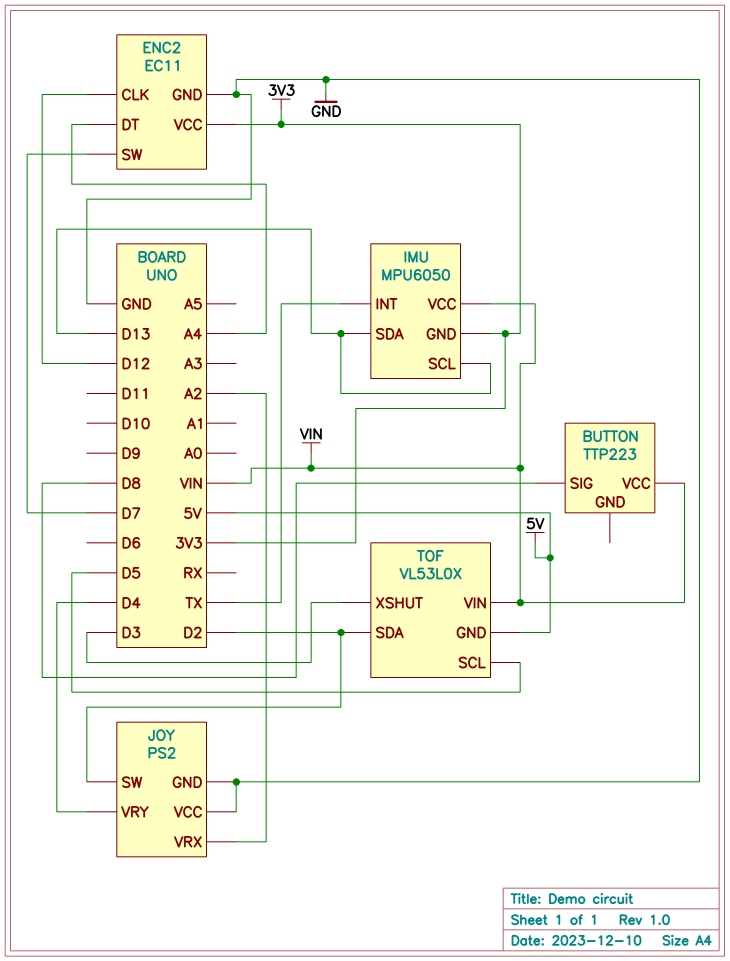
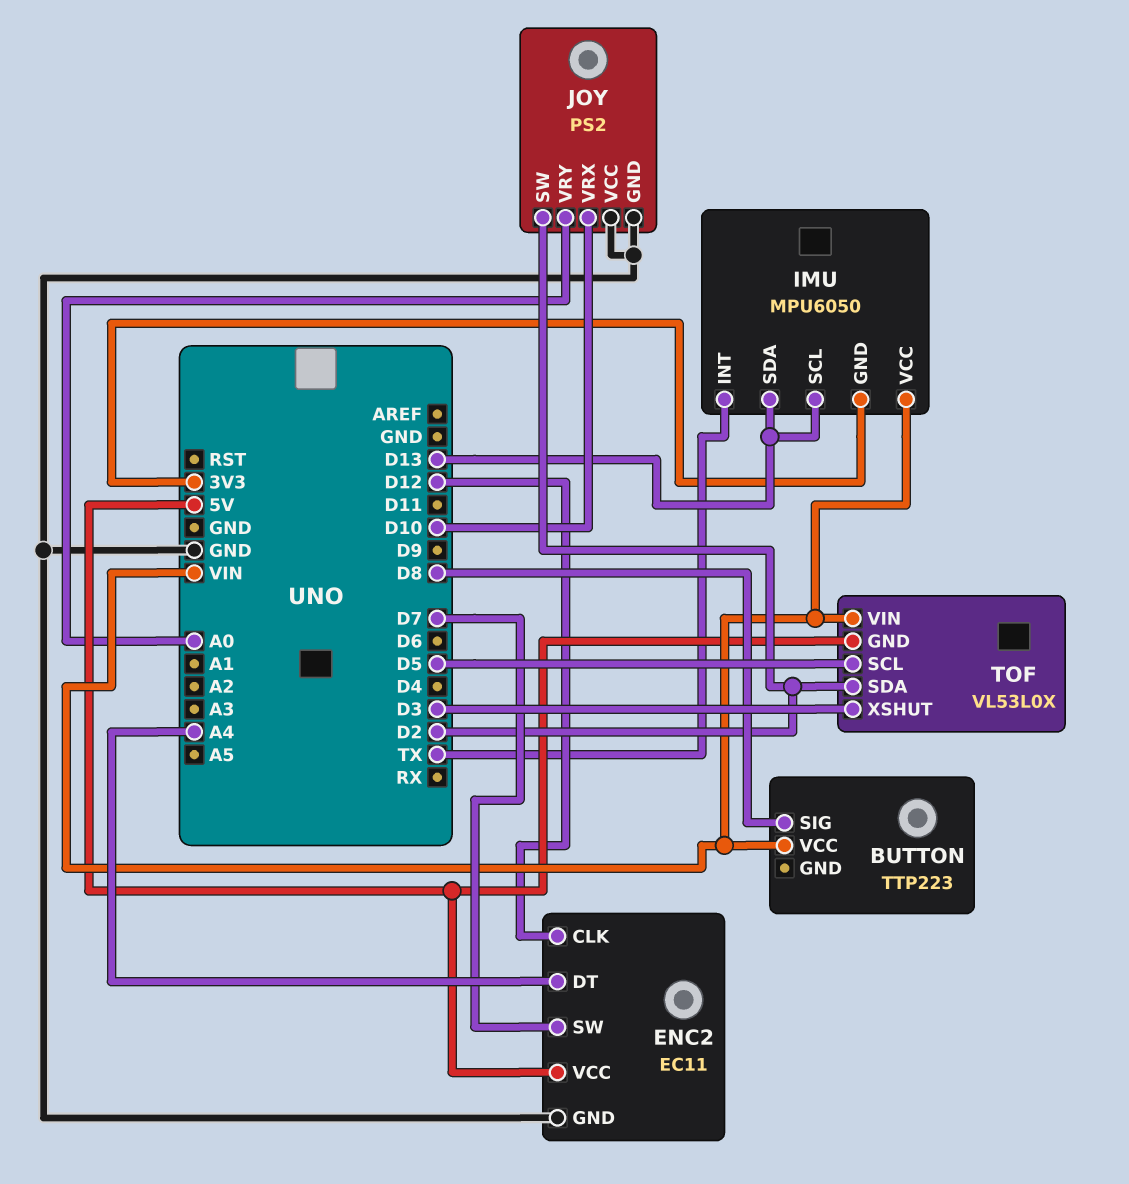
ENC2 pin VCC: 3V3 -> 5V
JOY pin VRX: A2 -> D10
JOY pin VRY: D4 -> A0

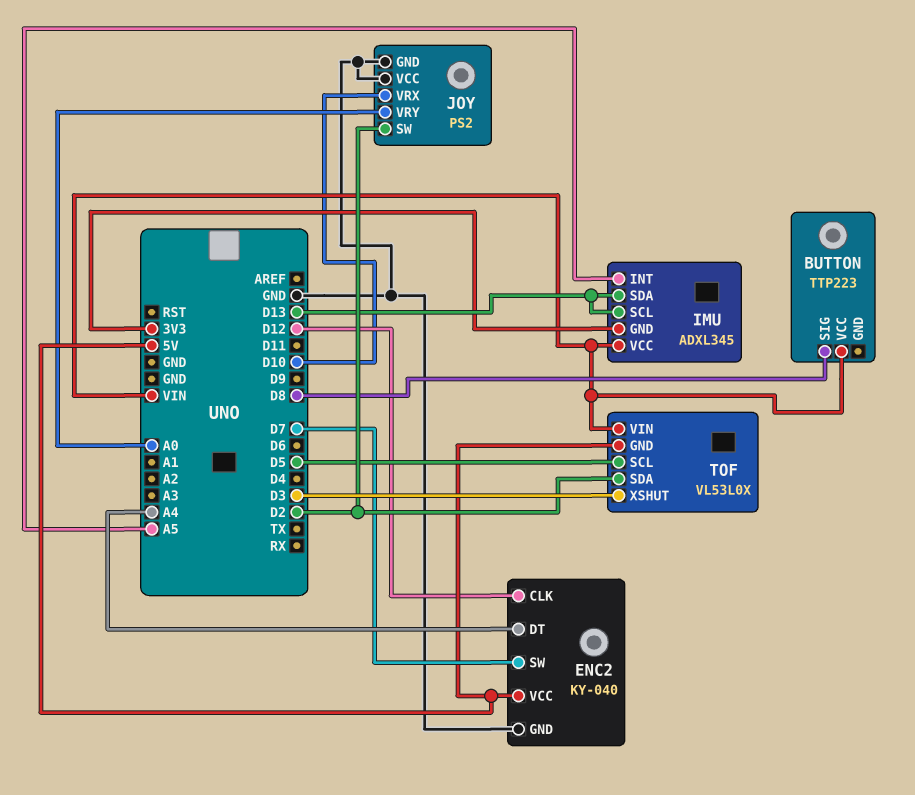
ENC2: EC11 -> KY-040
IMU: MPU6050 -> ADXL345
IMU pin INT: TX -> A5

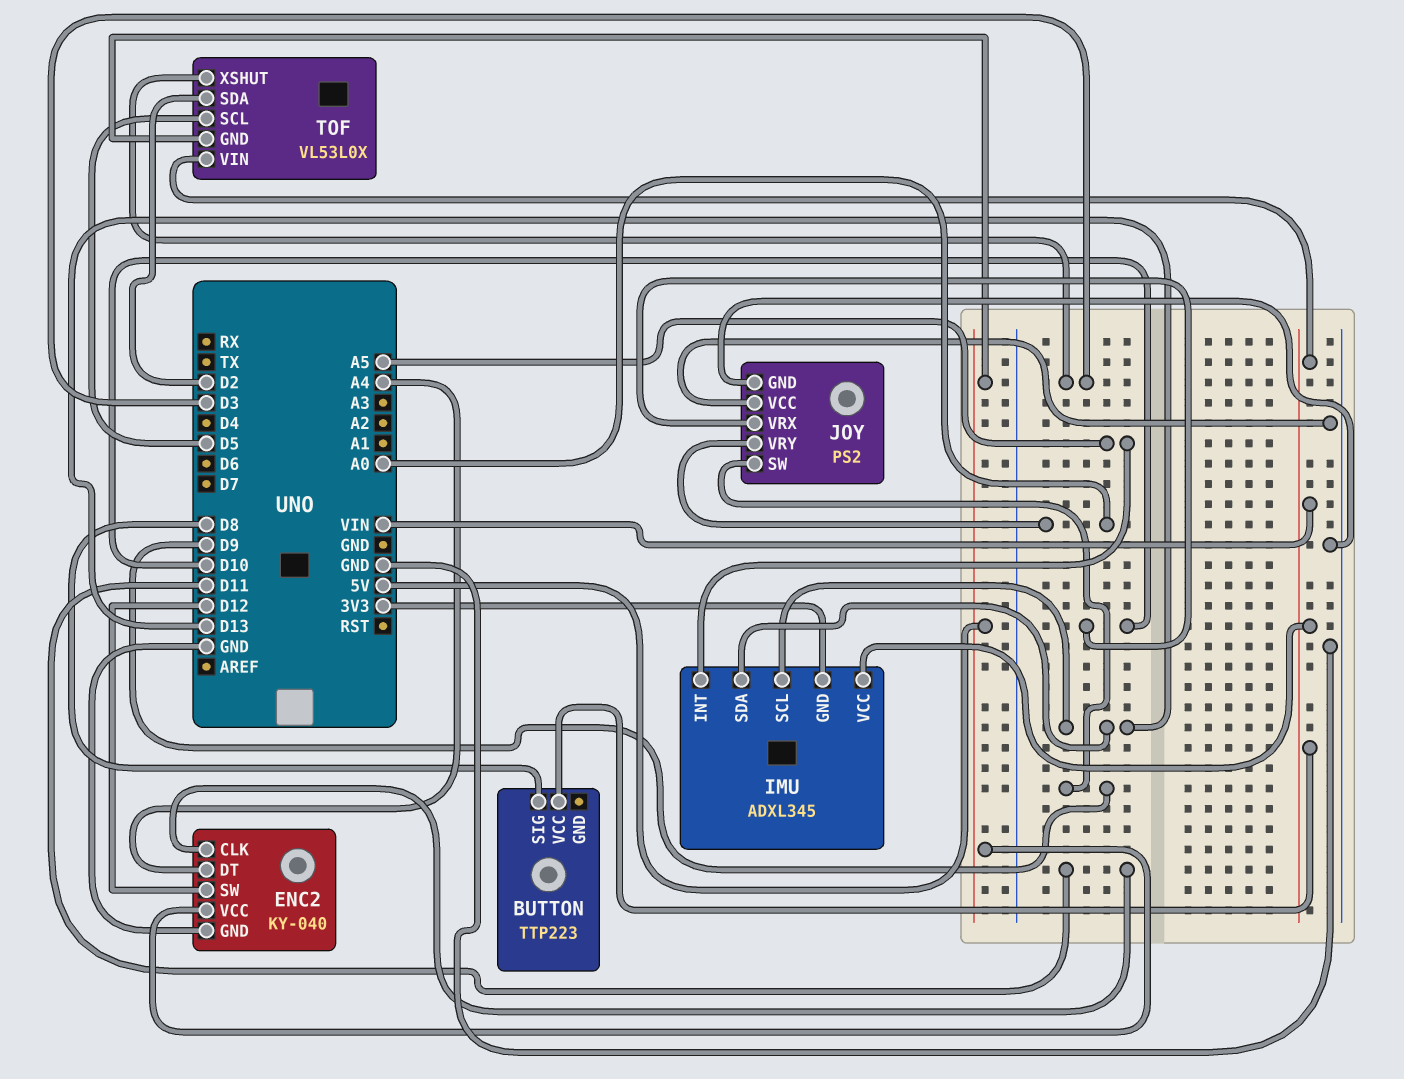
ENC2 pin CLK: D12 -> D11
ENC2 pin SW: D7 -> D12
JOY pin SW: D2 -> D9

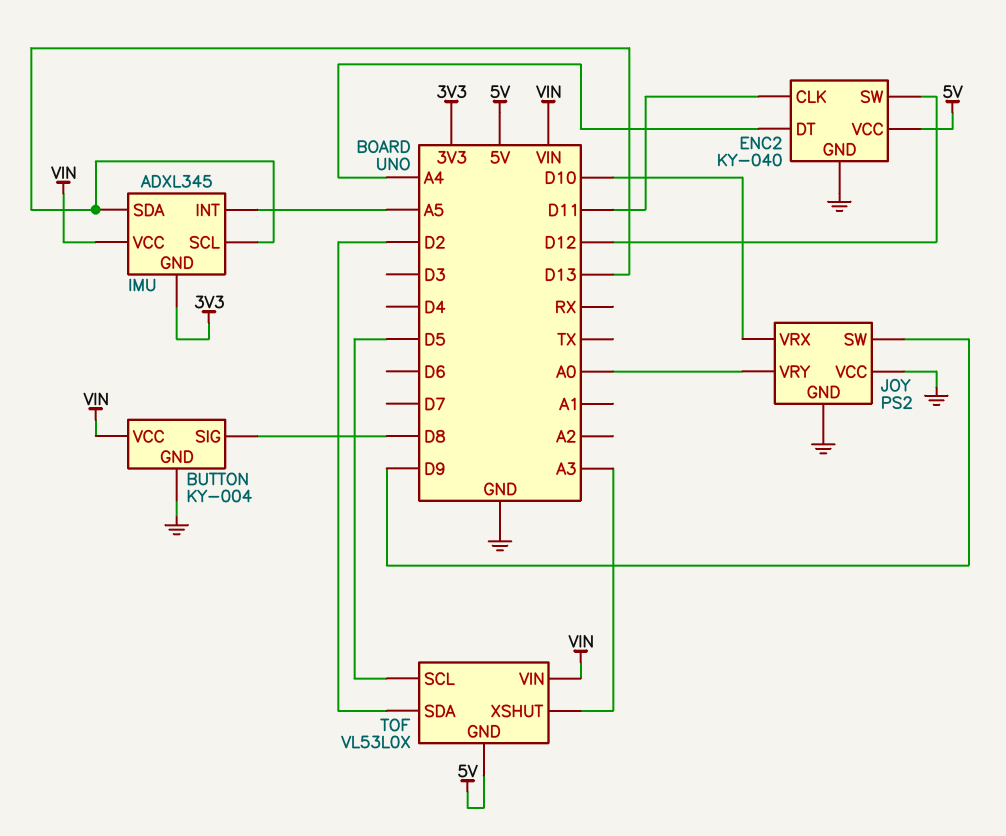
BUTTON: TTP223 -> KY-004
BUTTON pin GND: none -> GND
TOF pin XSHUT: D3 -> A3

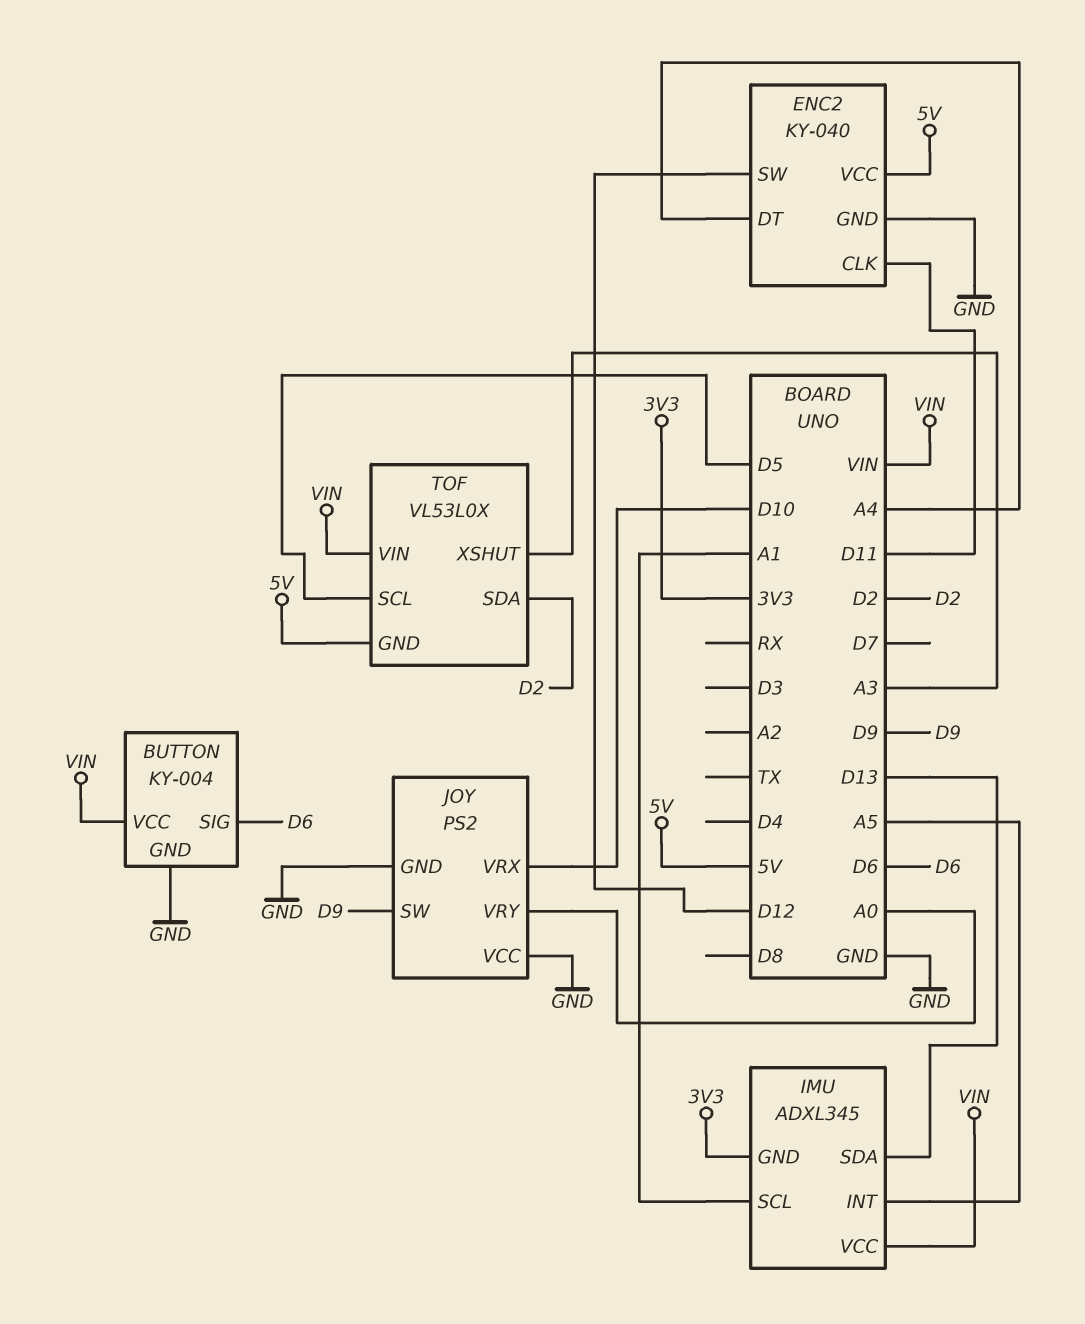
BUTTON pin SIG: D8 -> D6
IMU pin SCL: D13 -> A1

